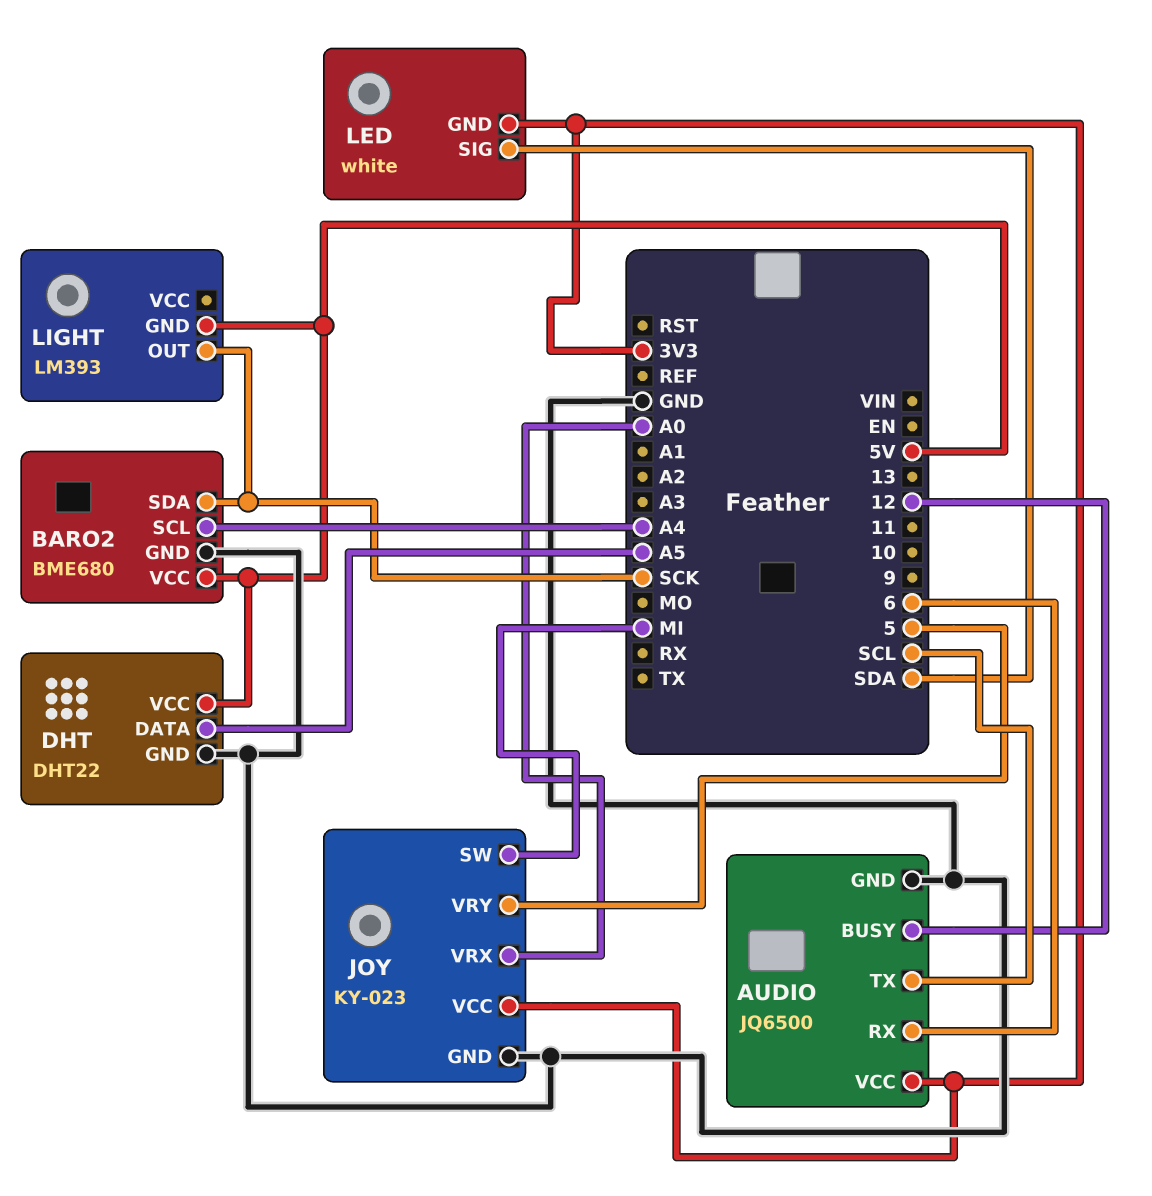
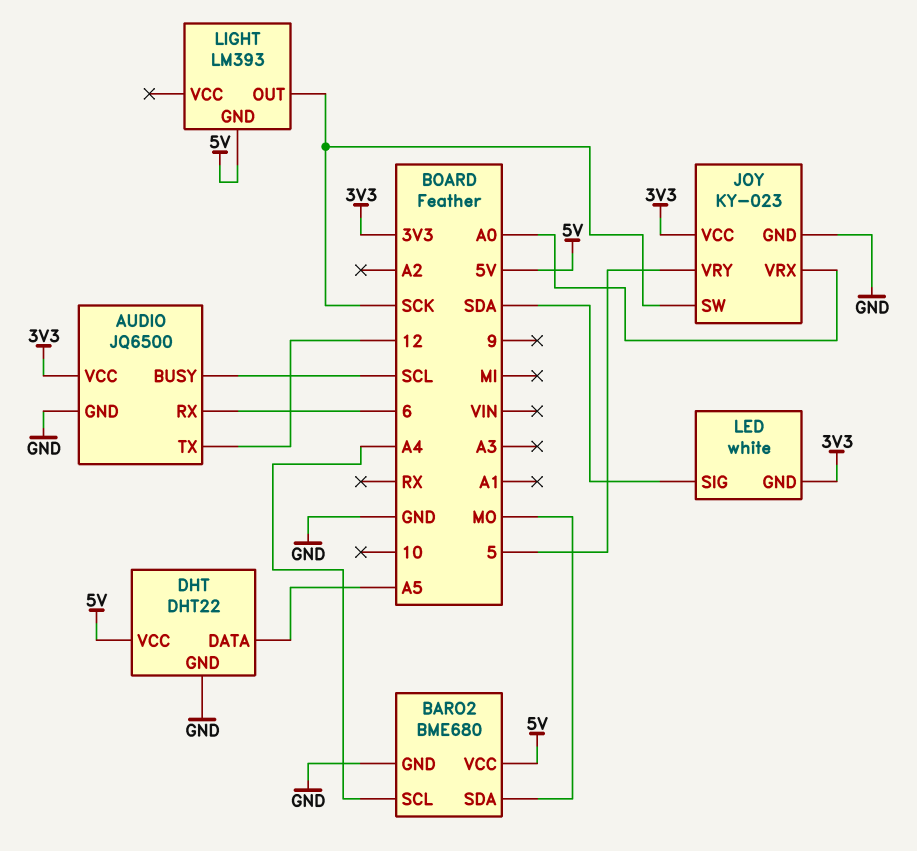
AUDIO pin BUSY: 12 -> SCL
AUDIO pin TX: SCL -> 12
BARO2 pin SDA: SCK -> MO
JOY pin SW: MI -> SCK

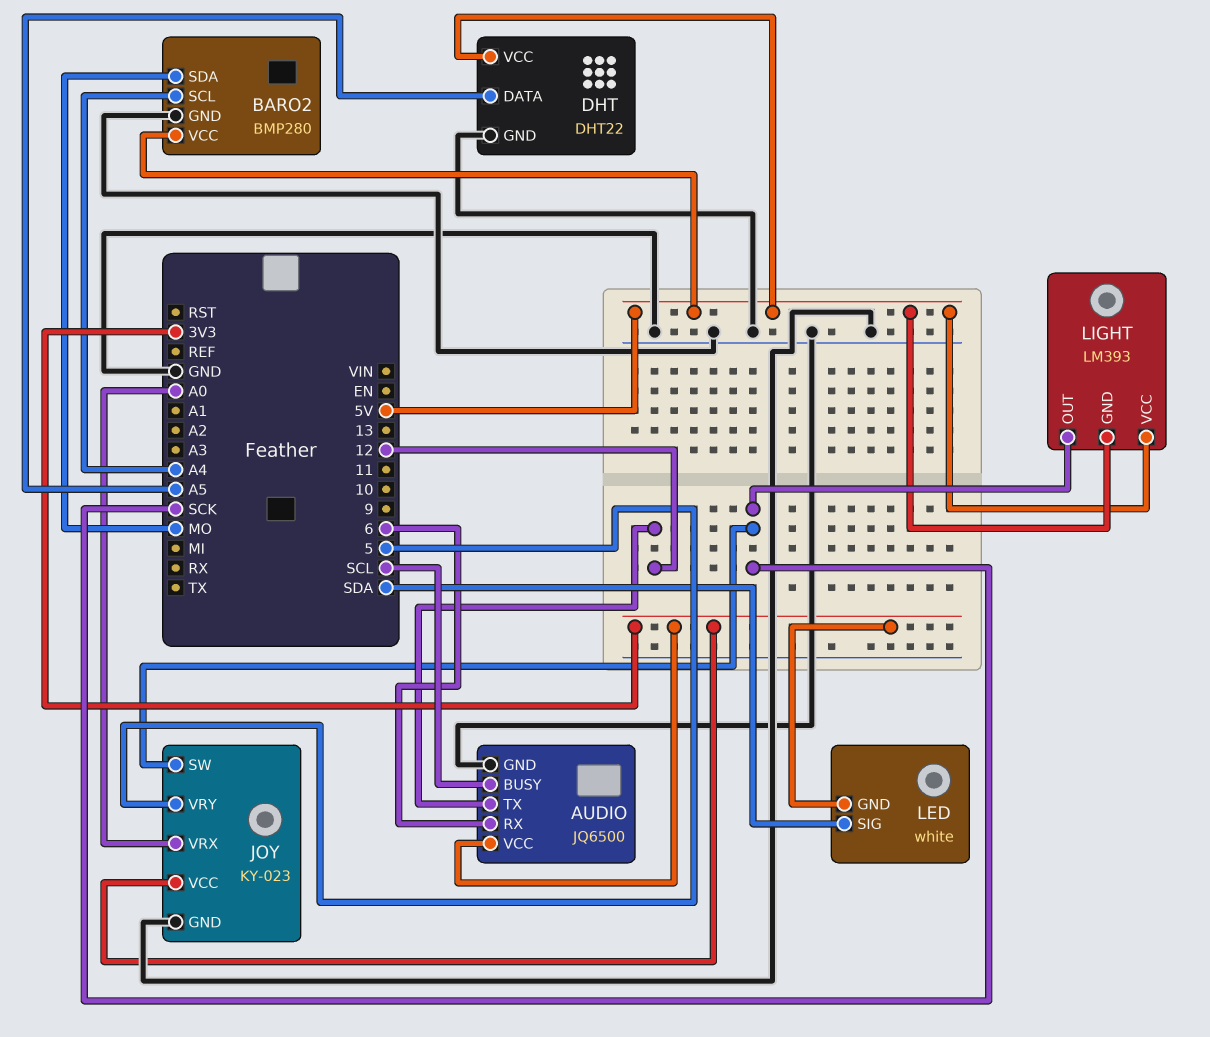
BARO2: BME680 -> BMP280
LIGHT pin VCC: none -> 5V

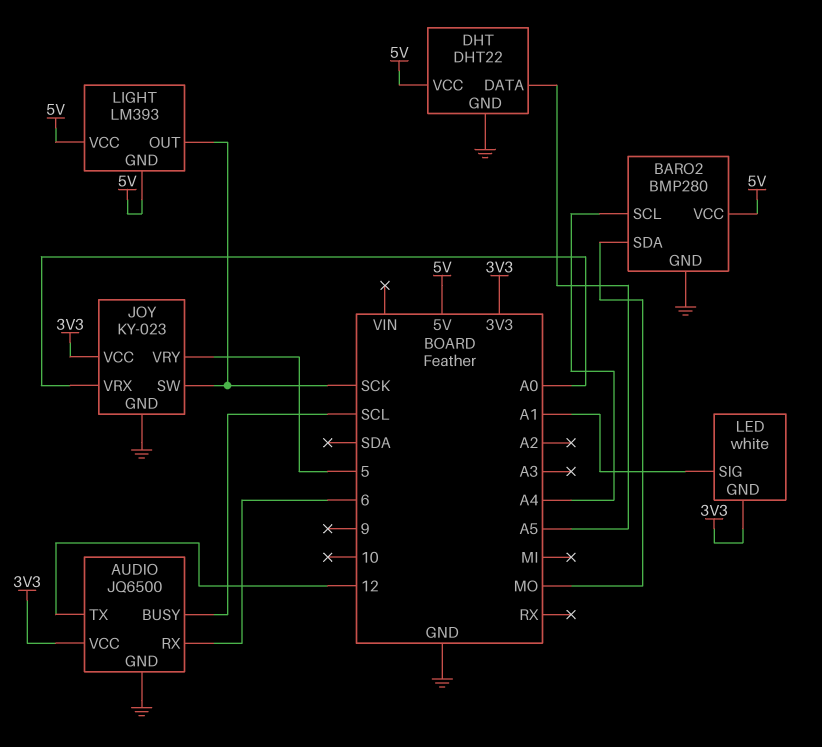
LED pin SIG: SDA -> A1

